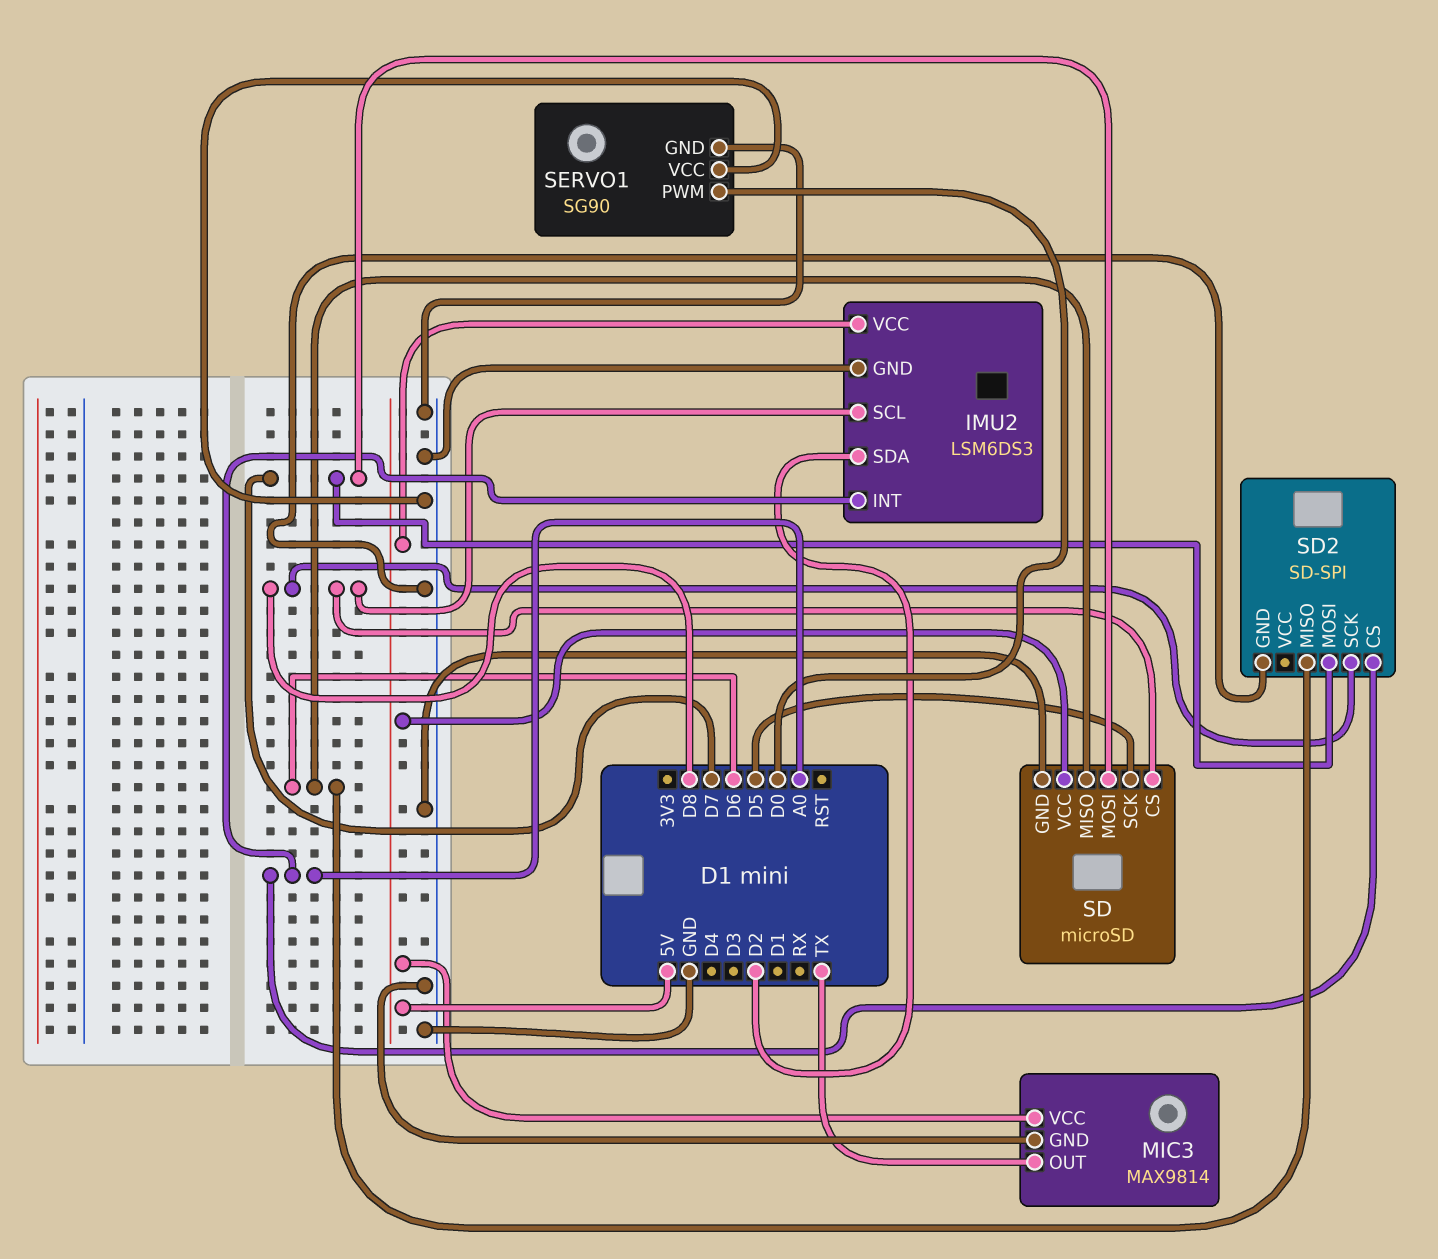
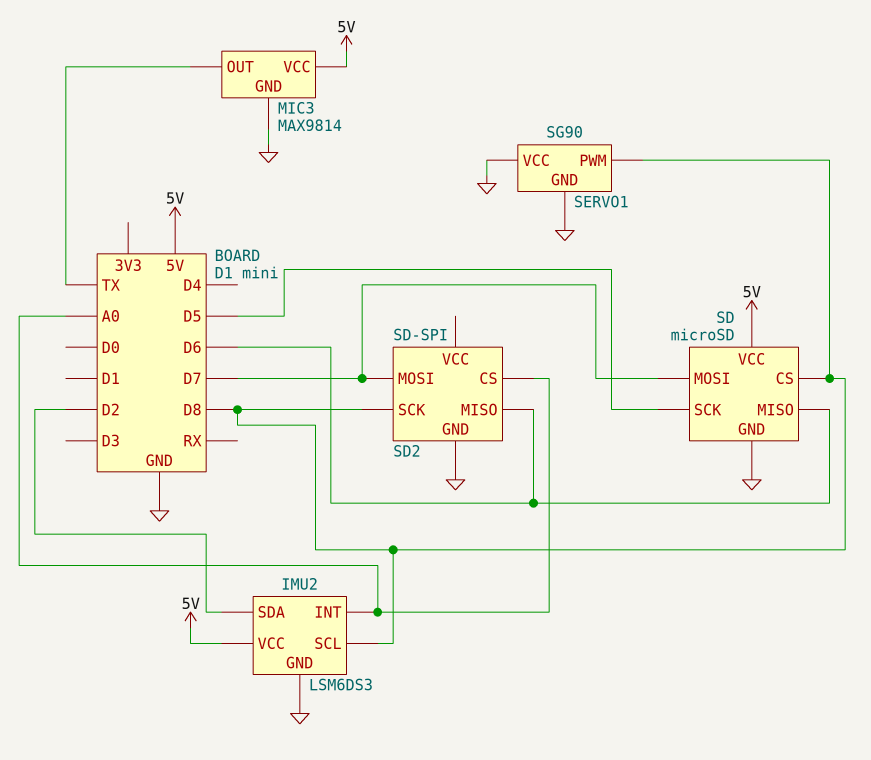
SERVO1 pin PWM: D0 -> D8

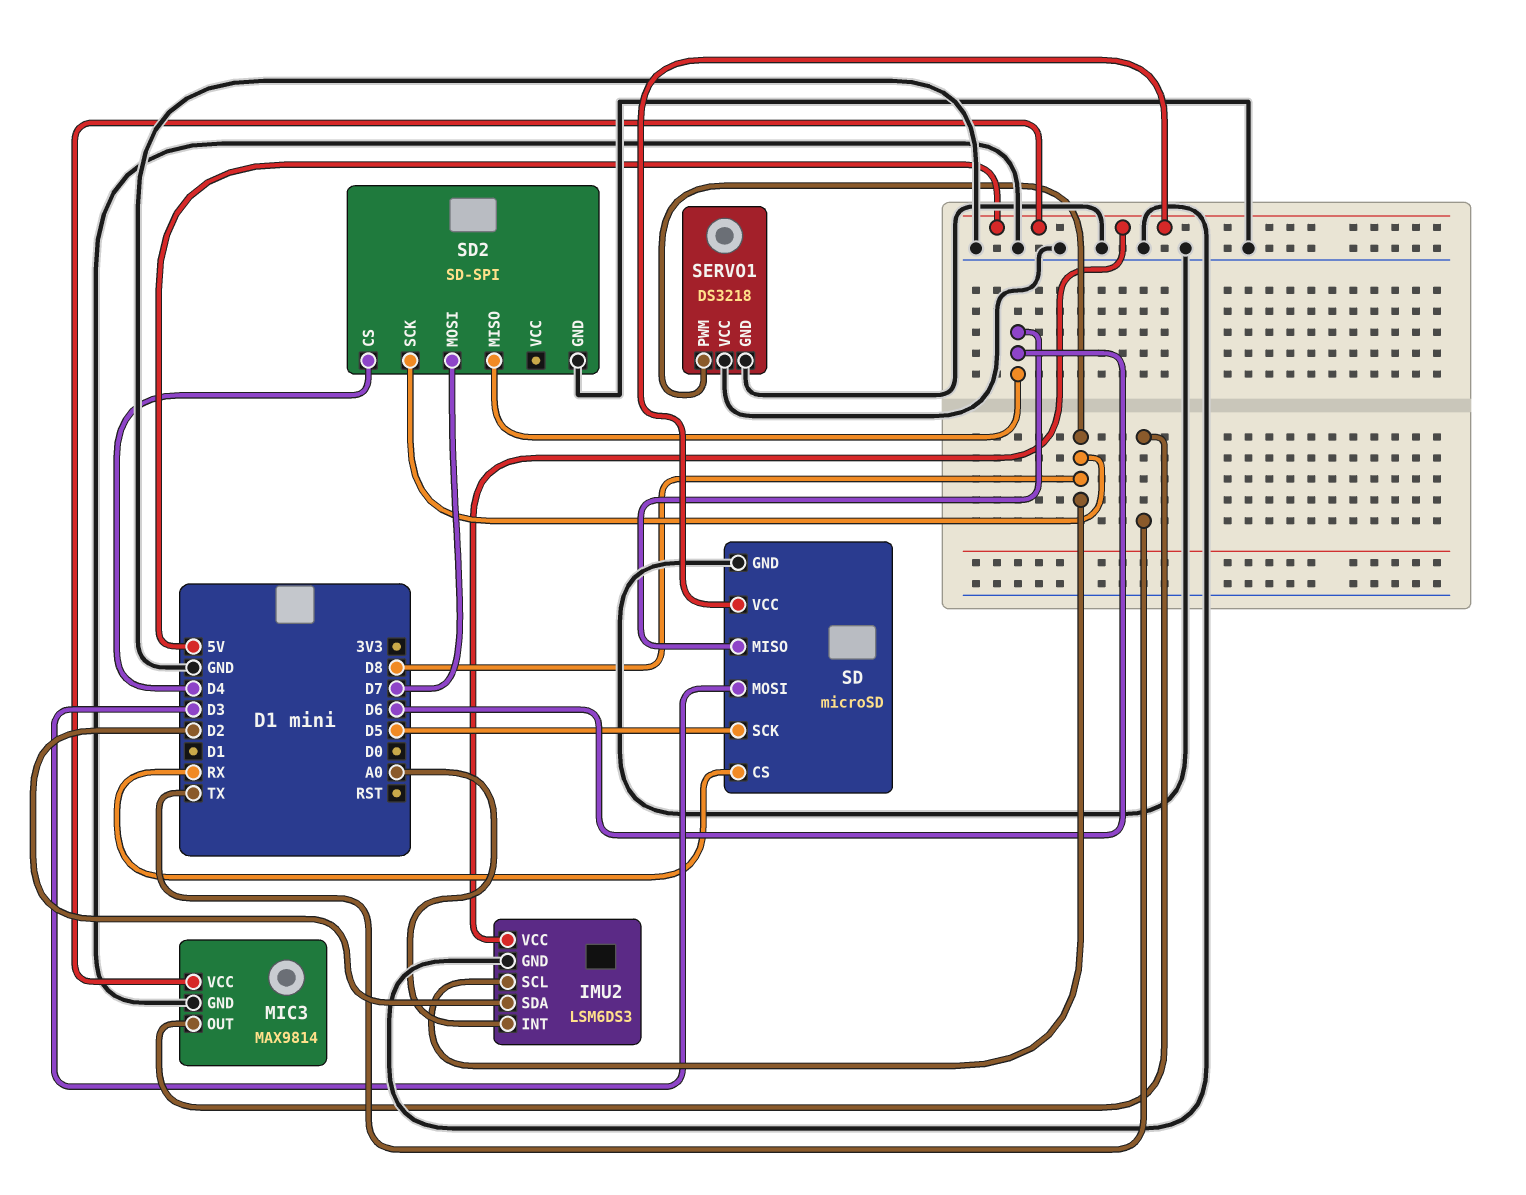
SD pin CS: D8 -> RX
SD pin MOSI: D7 -> D3
SD2 pin CS: A0 -> D4
SERVO1: SG90 -> DS3218

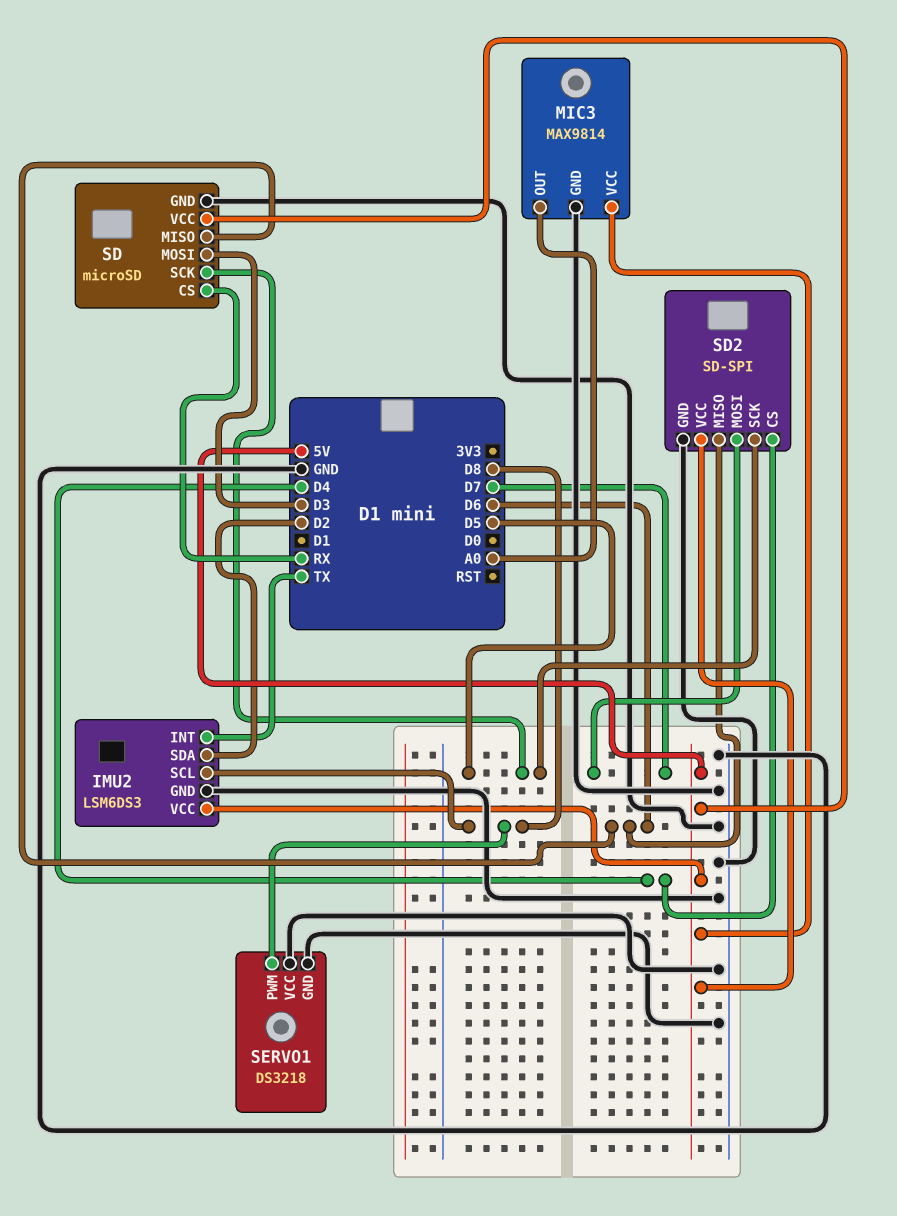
IMU2 pin INT: A0 -> TX
MIC3 pin OUT: TX -> A0
SD2 pin SCK: D8 -> D5
SD2 pin VCC: none -> 5V

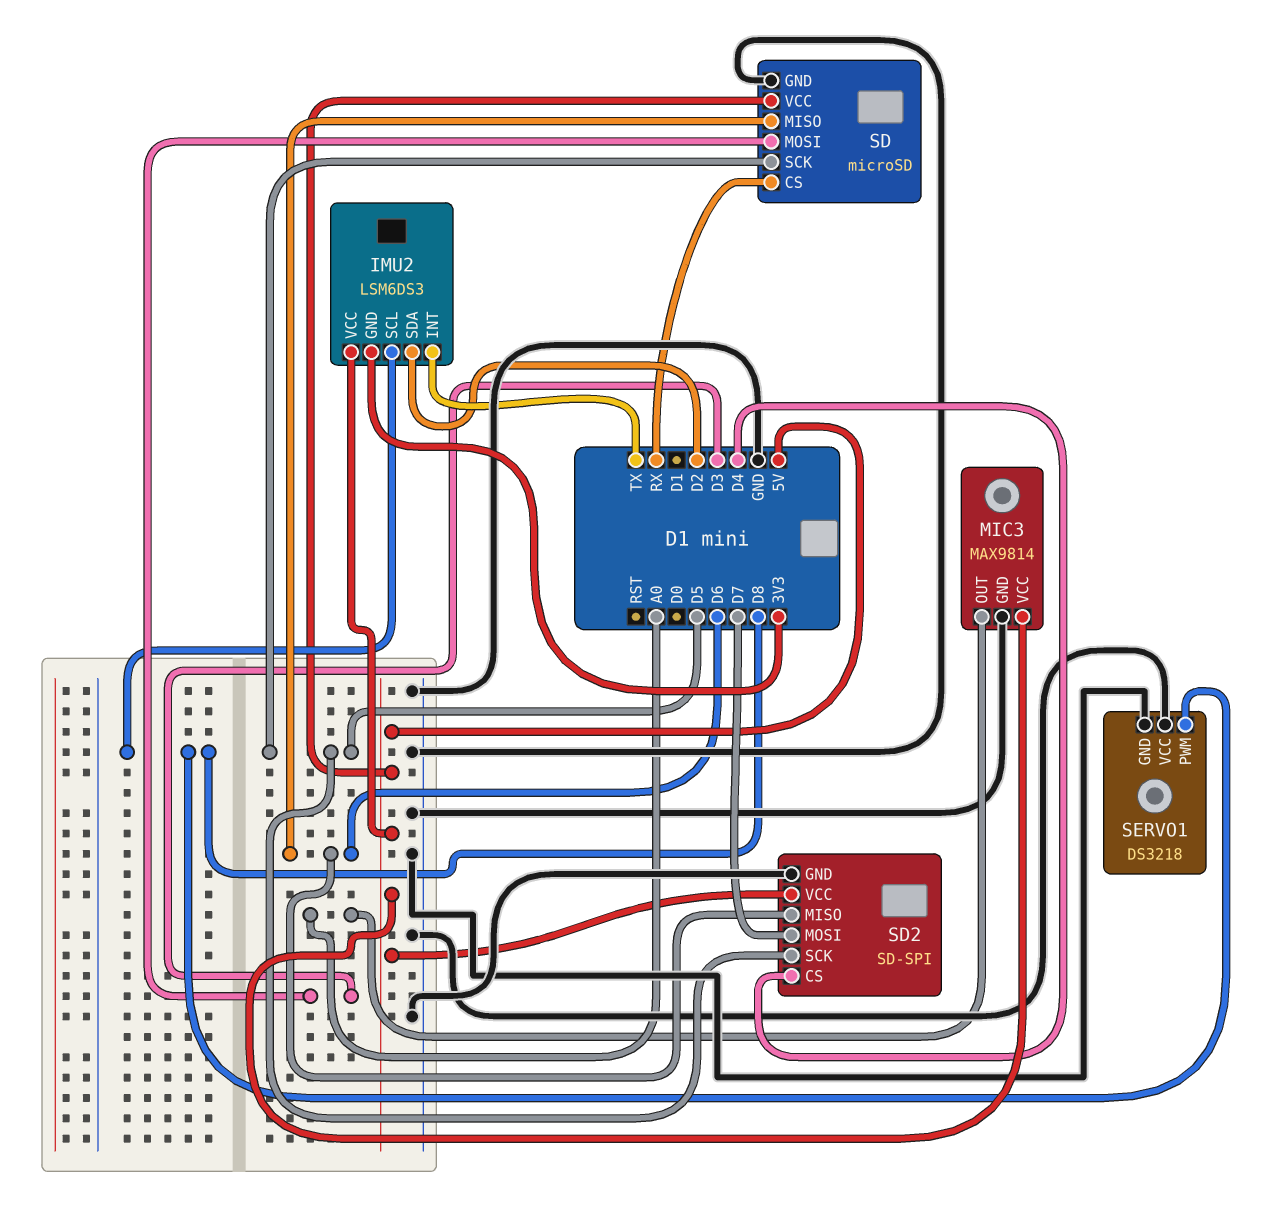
IMU2 pin GND: GND -> 3V3

